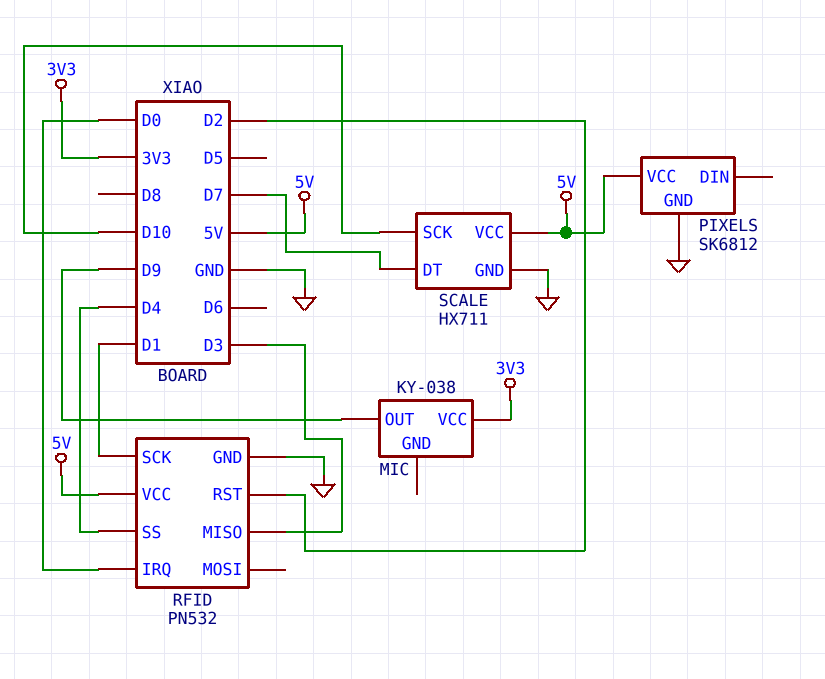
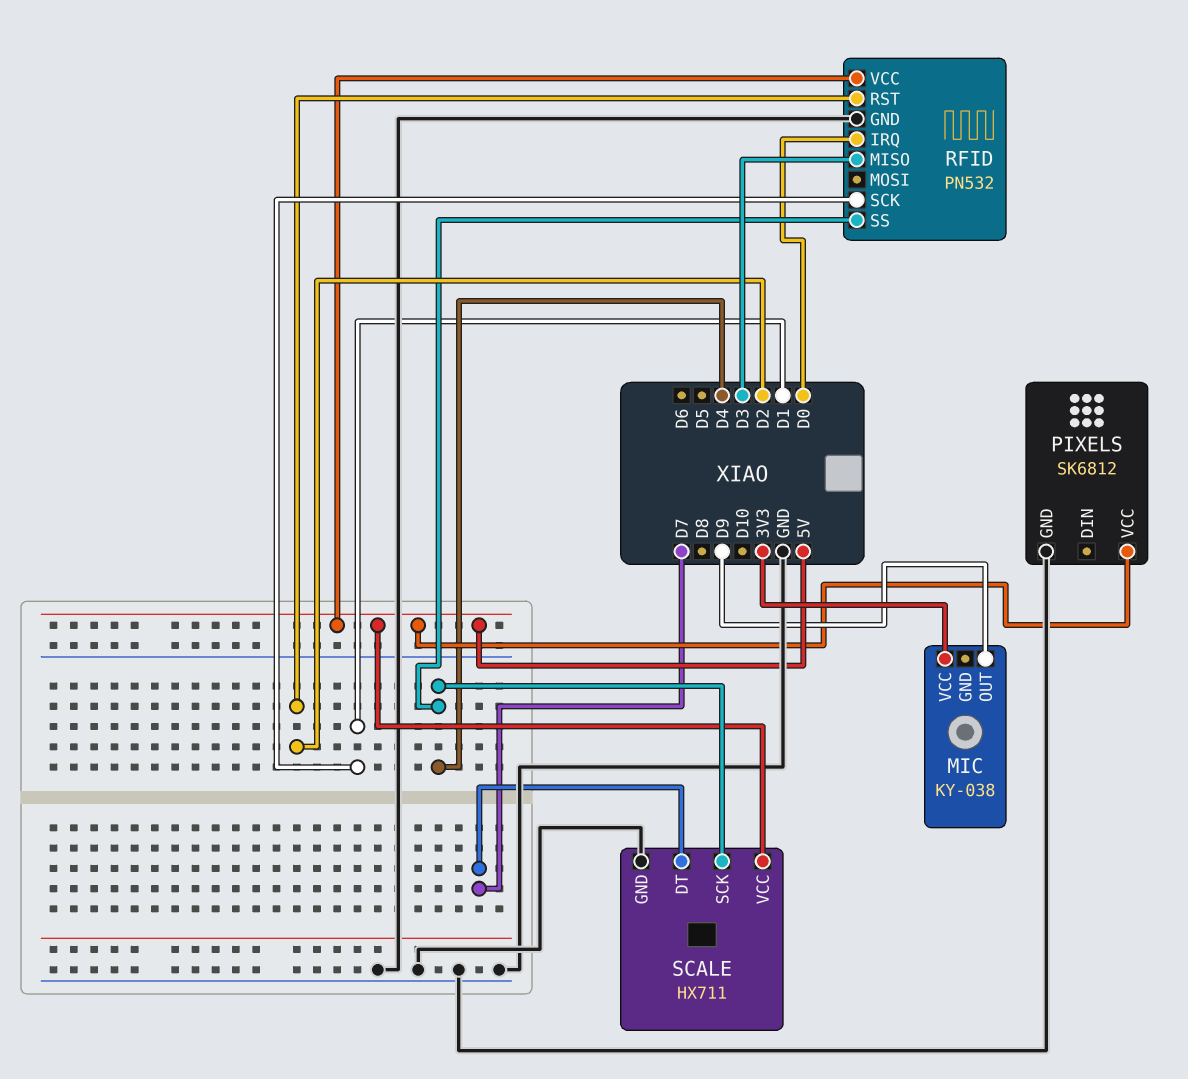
SCALE pin SCK: D10 -> D4

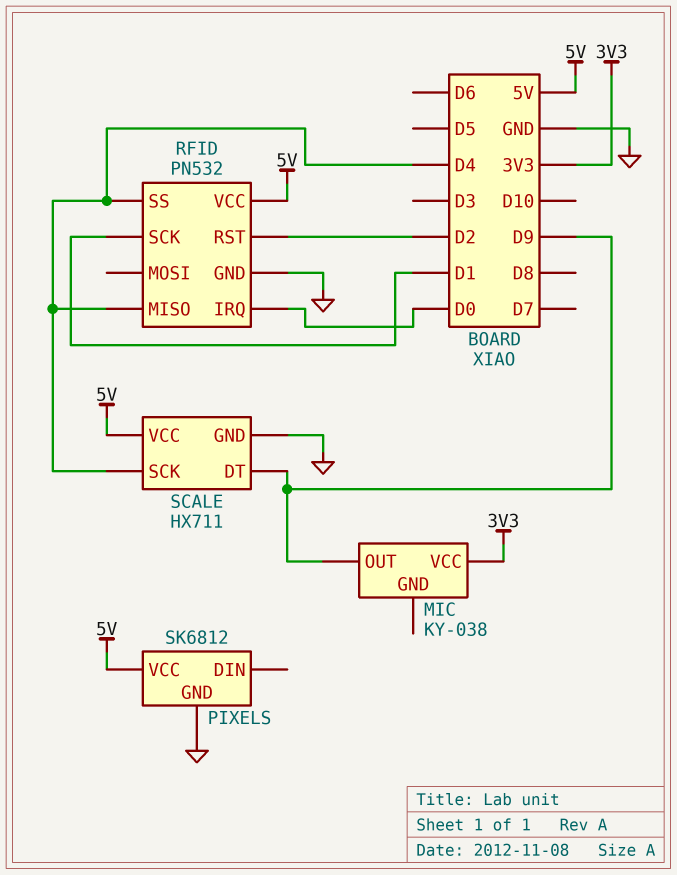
RFID pin MISO: D3 -> D4
SCALE pin DT: D7 -> D9

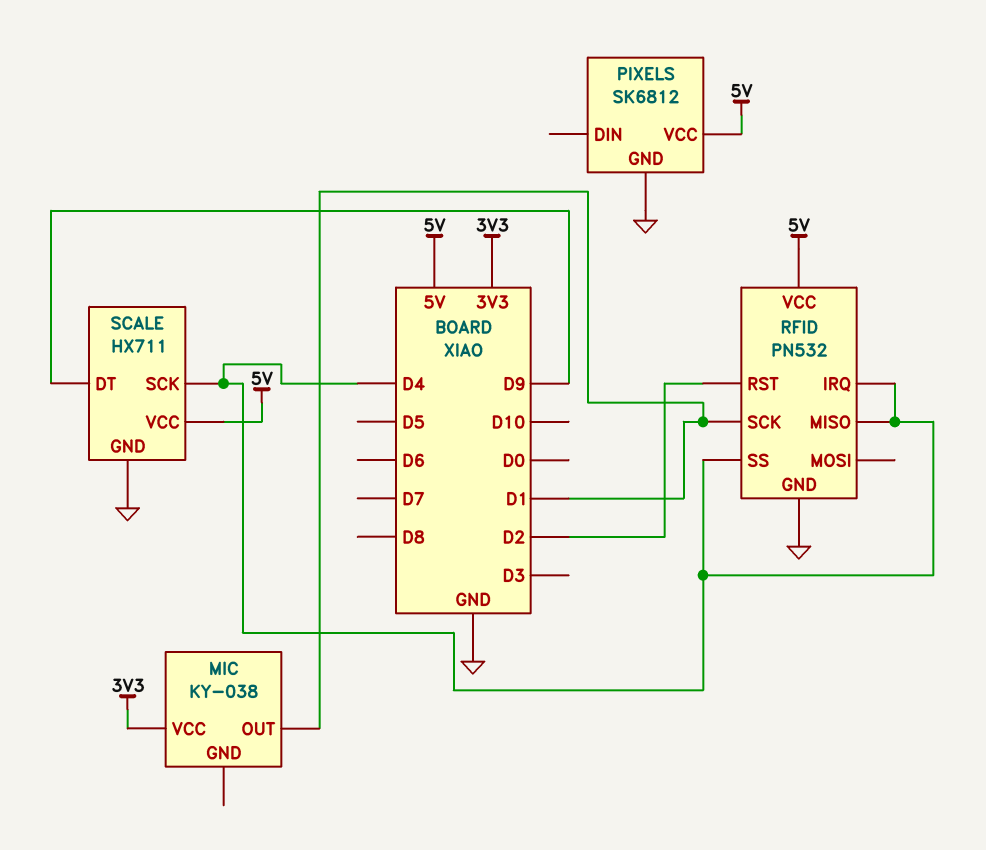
MIC pin OUT: D9 -> D1
RFID pin IRQ: D0 -> D4

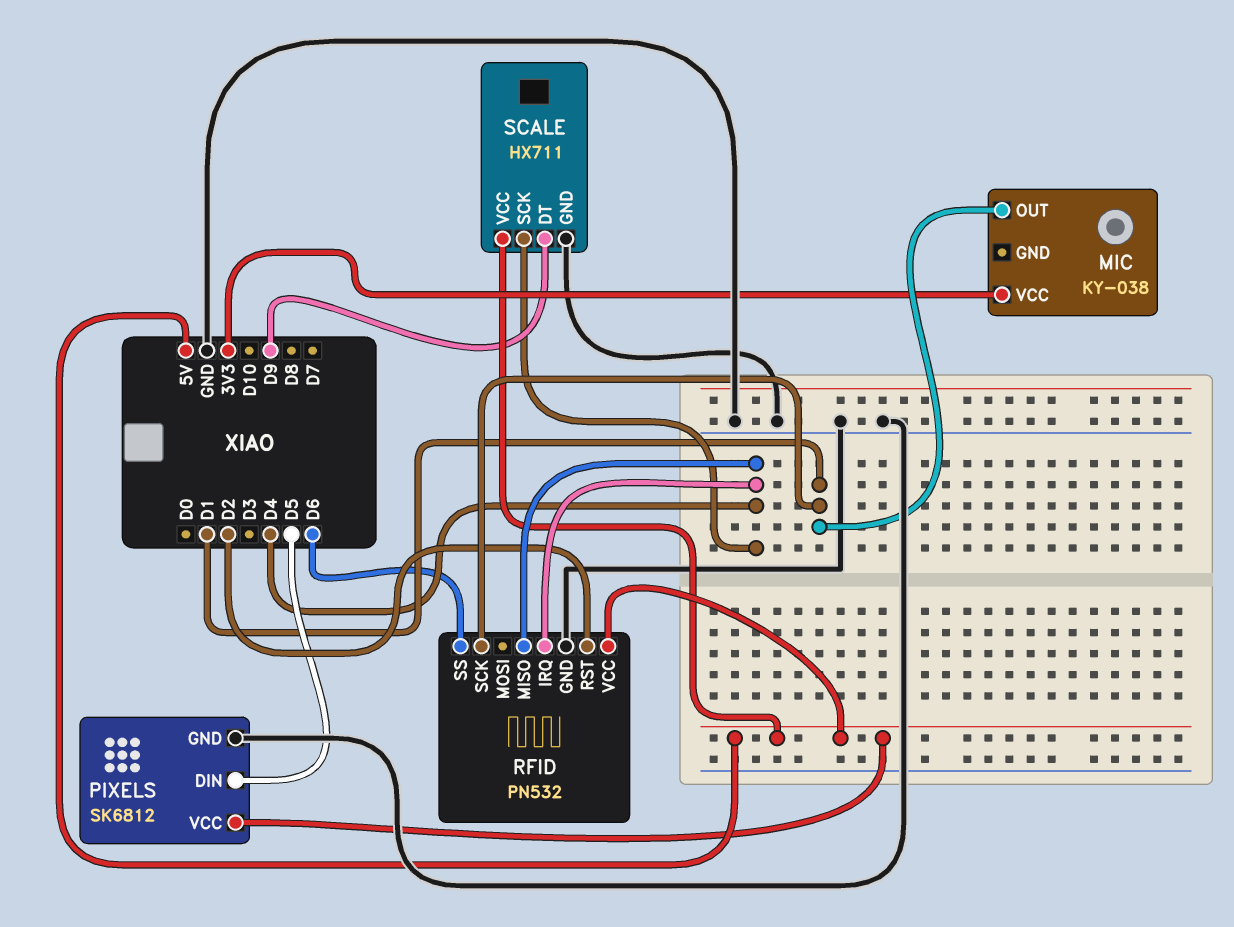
PIXELS pin DIN: none -> D5
RFID pin SS: D4 -> D6

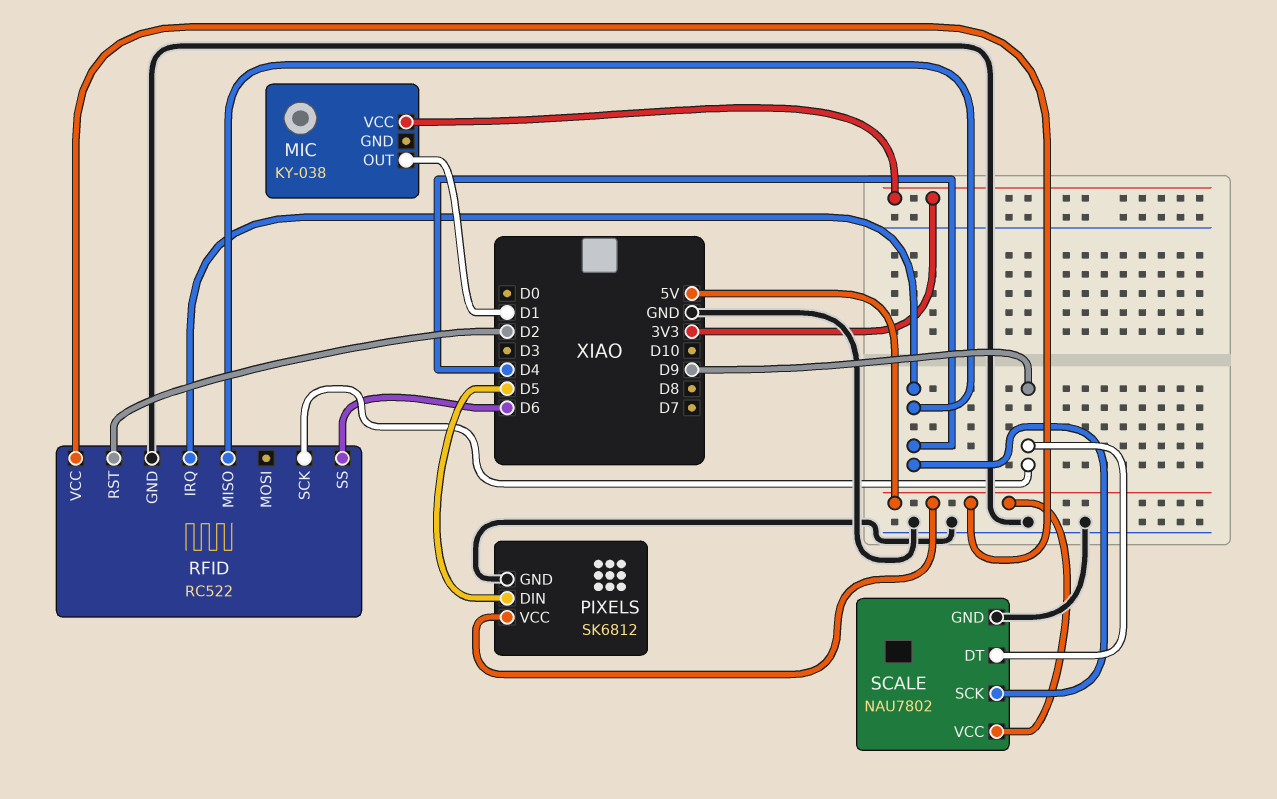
RFID: PN532 -> RC522
RFID pin SCK: D1 -> D9
SCALE: HX711 -> NAU7802

